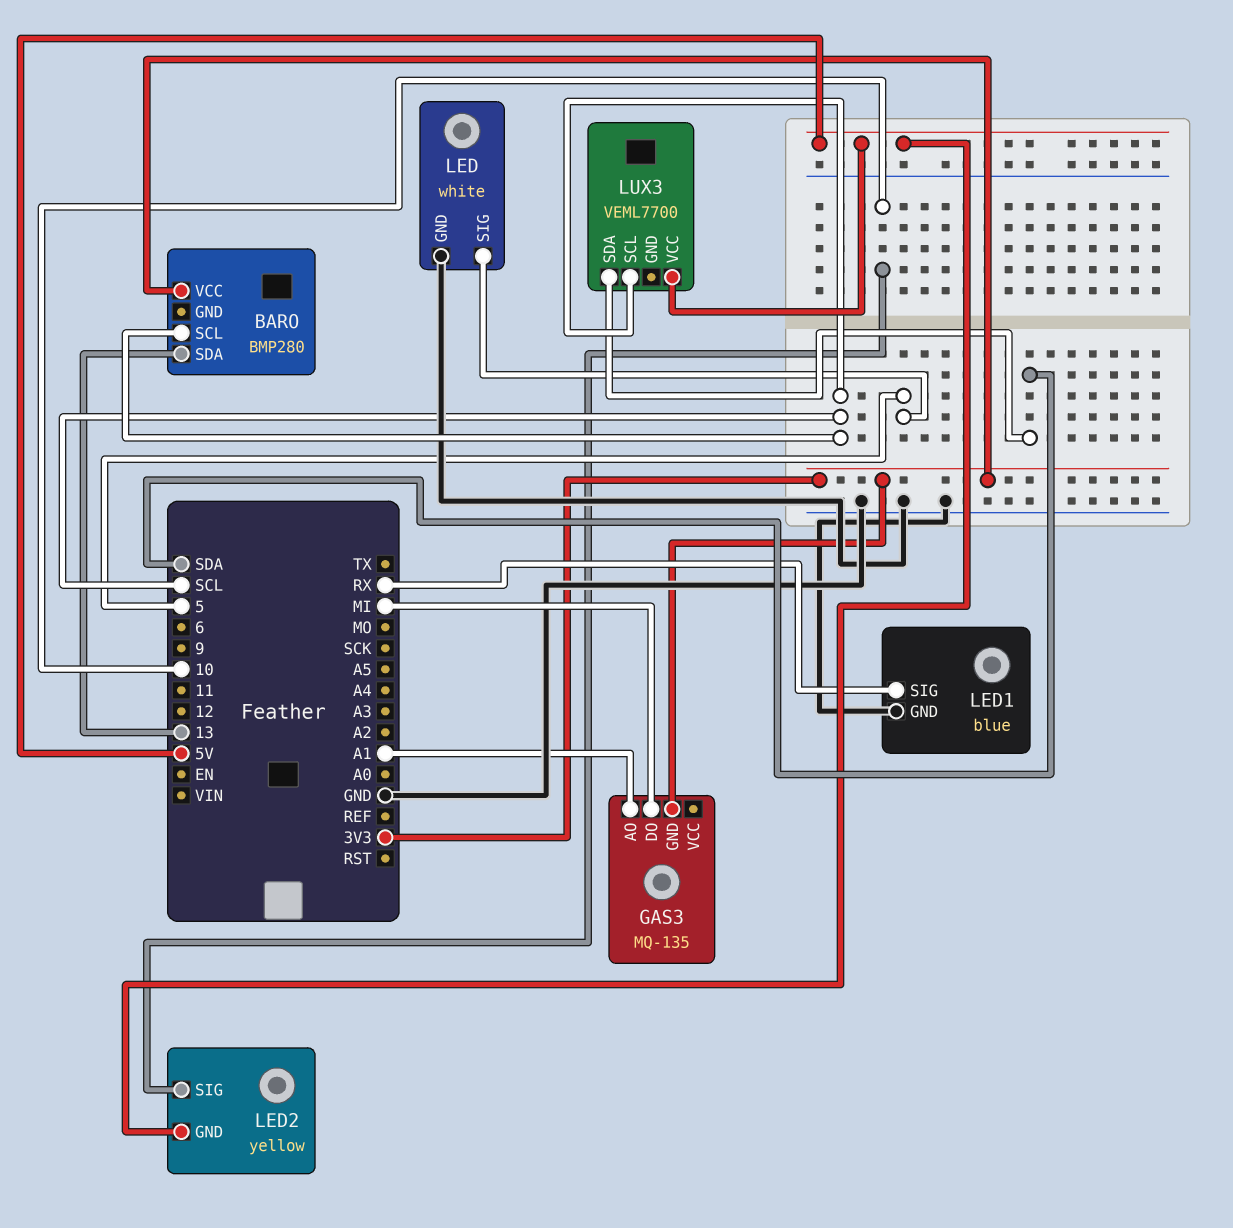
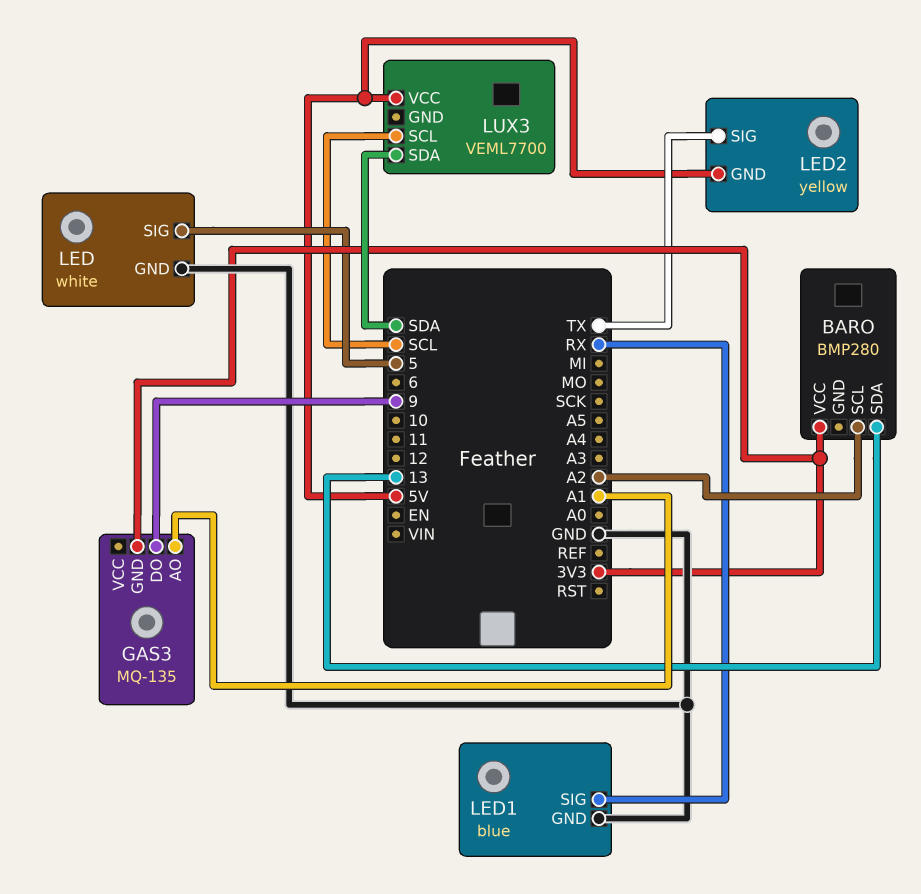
BARO pin SCL: SCL -> A2
GAS3 pin DO: MI -> 9
LED2 pin SIG: 10 -> TX

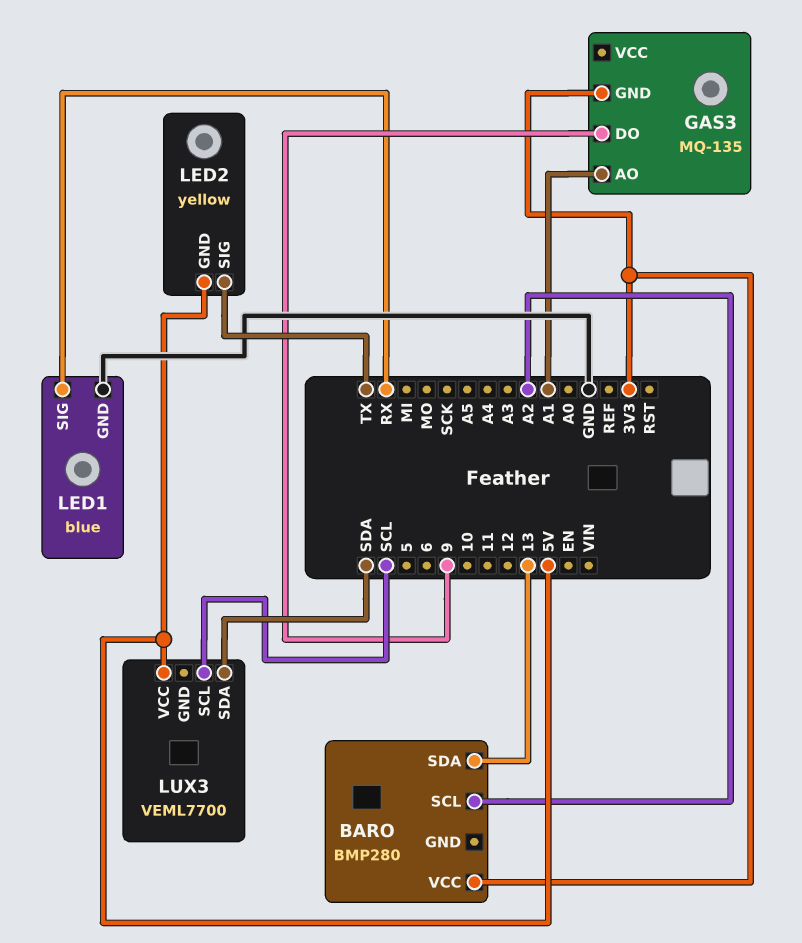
LED: white -> none
LED pin GND: GND -> none
LED pin SIG: 5 -> none

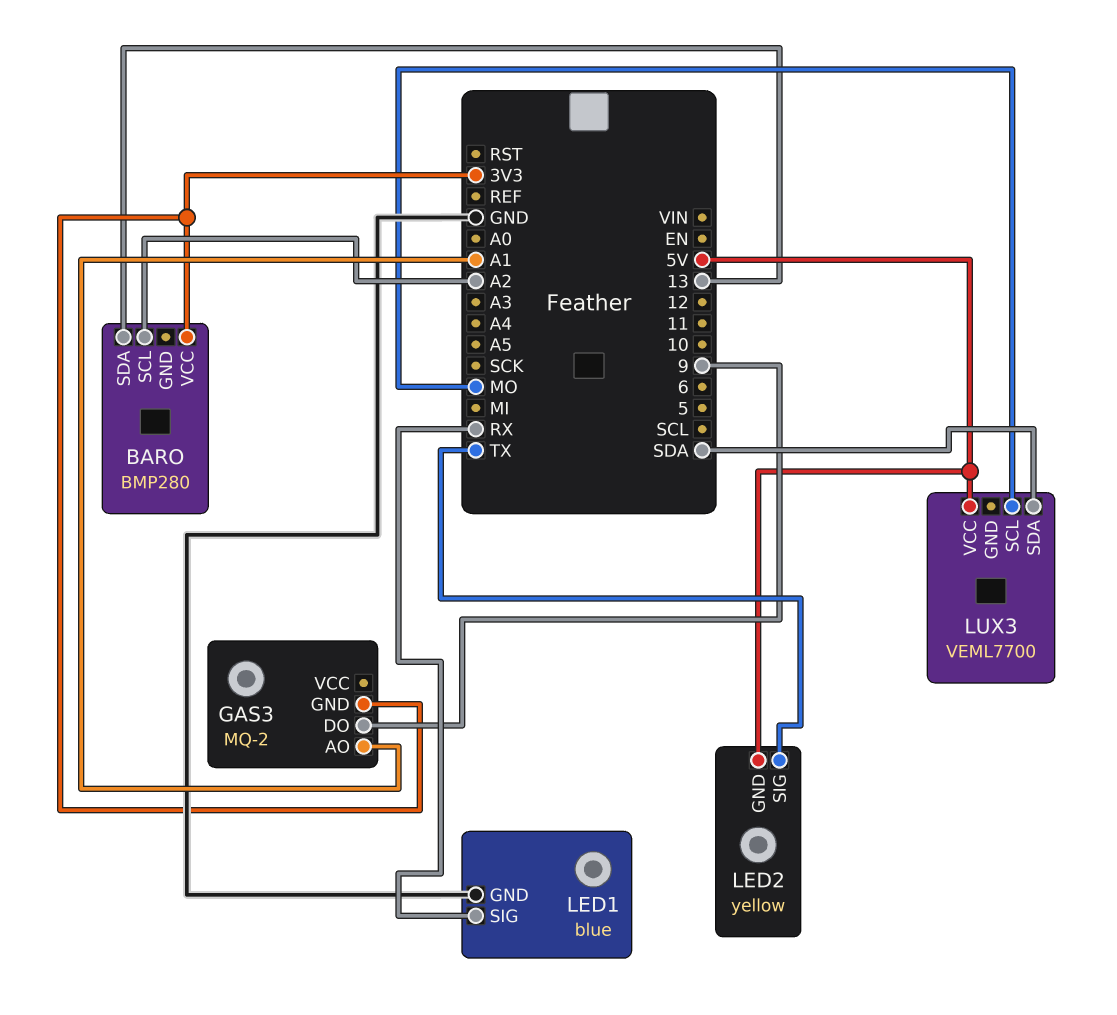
GAS3: MQ-135 -> MQ-2
LUX3 pin SCL: SCL -> MO

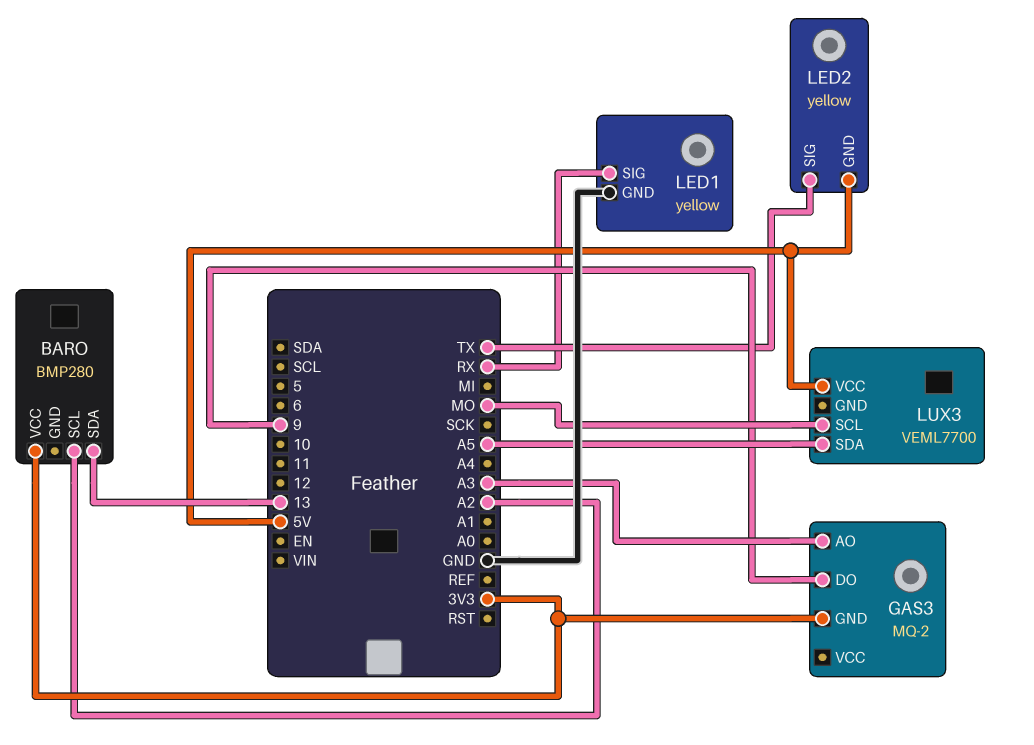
GAS3 pin AO: A1 -> A3
LED1: blue -> yellow
LUX3 pin SDA: SDA -> A5

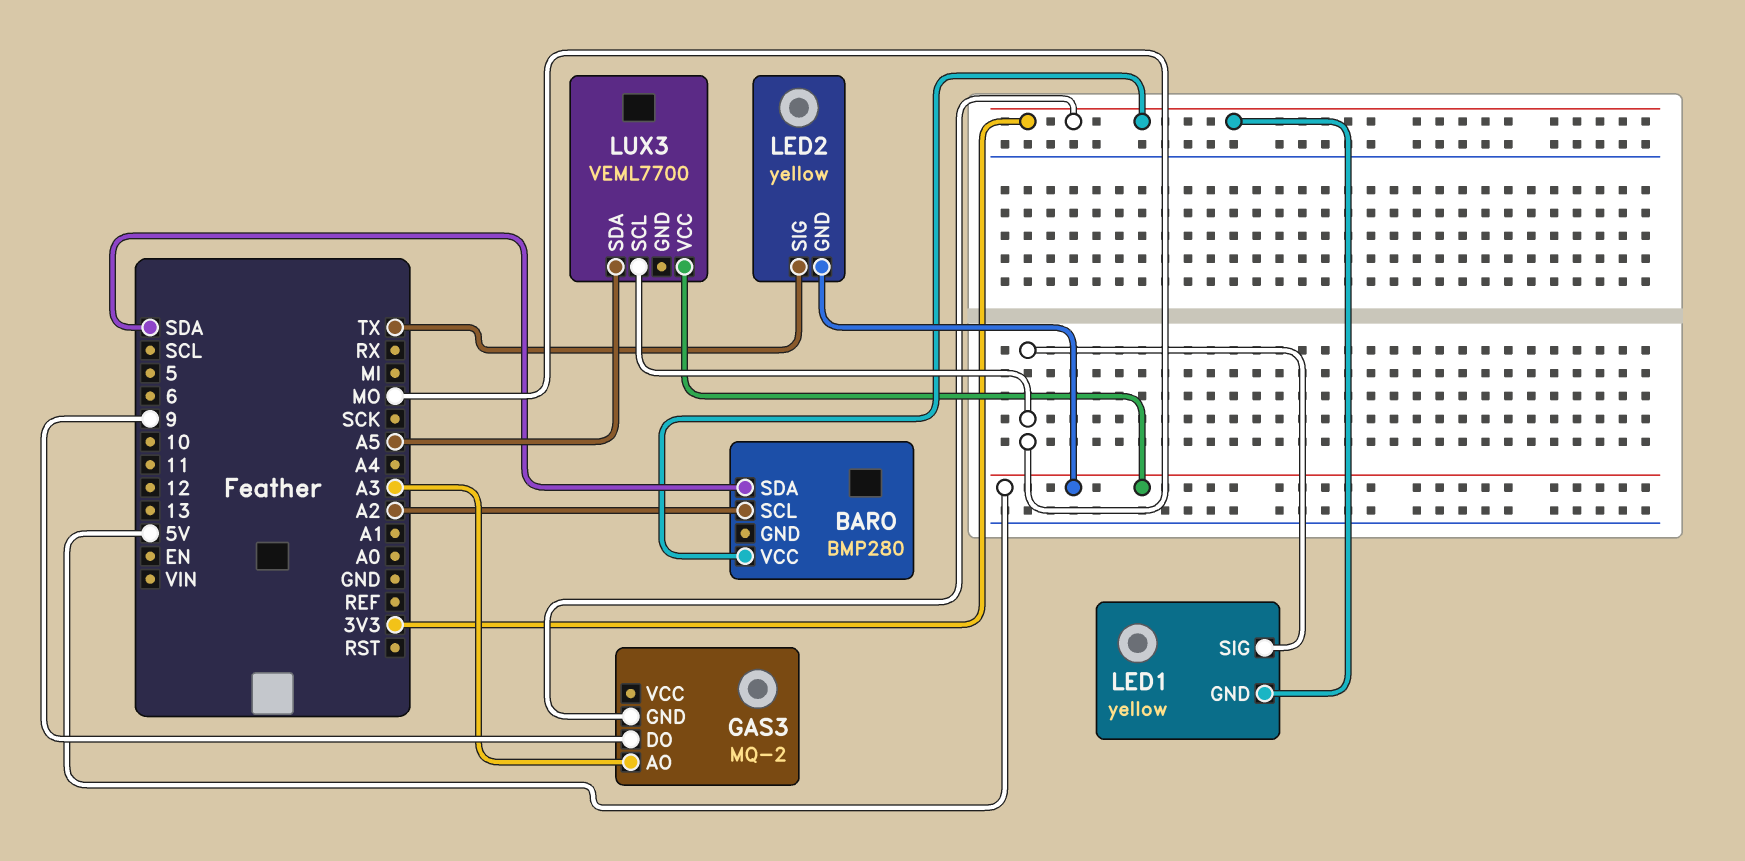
BARO pin SDA: 13 -> SDA
LED1 pin GND: GND -> 3V3
LED1 pin SIG: RX -> MO

